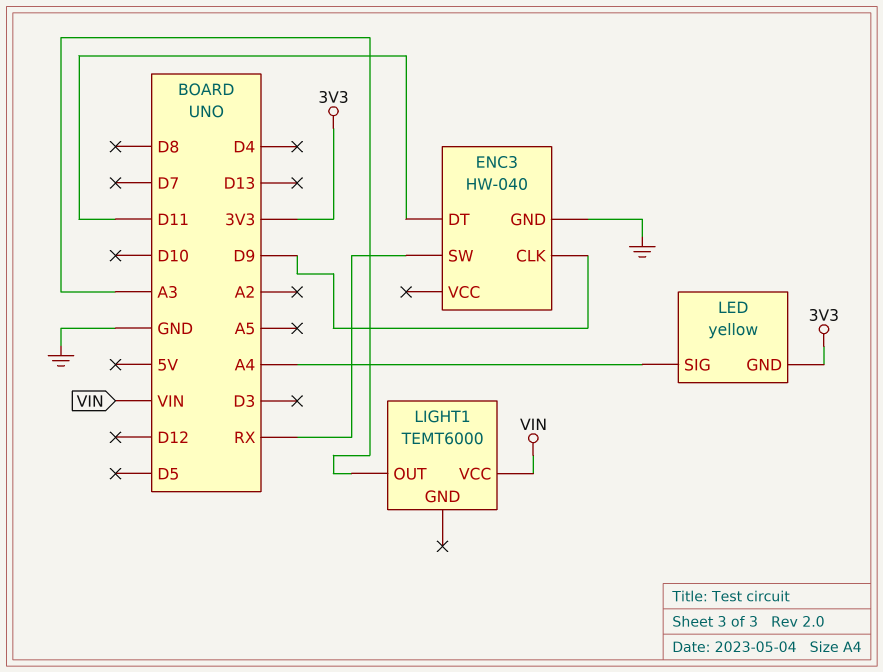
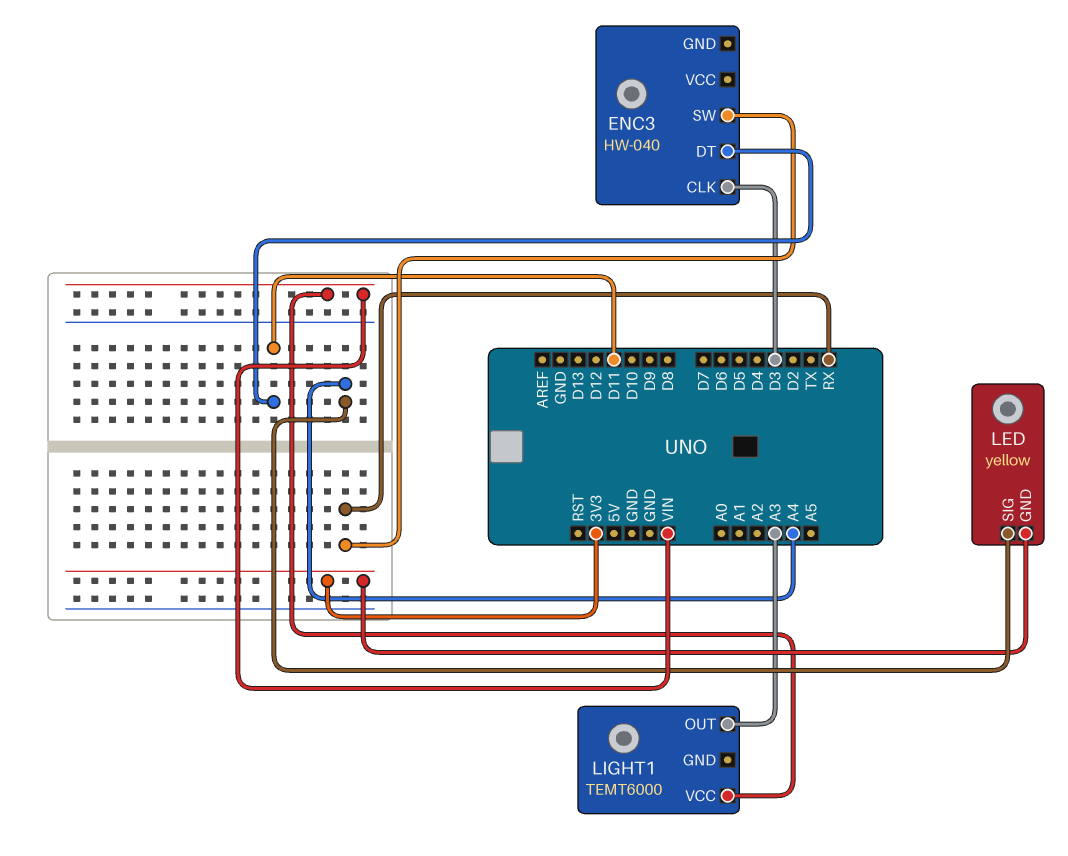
ENC3 pin CLK: D9 -> D3
ENC3 pin GND: GND -> none

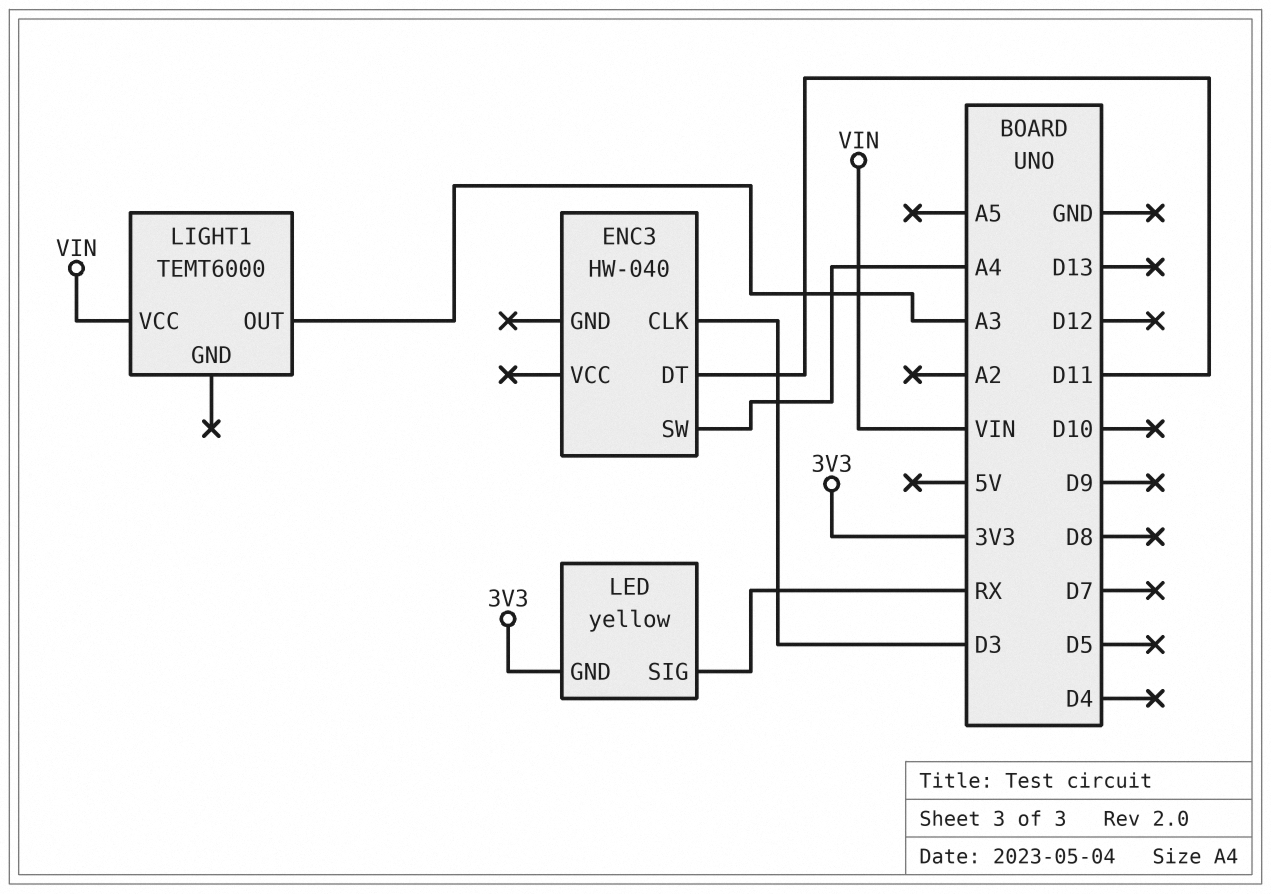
ENC3 pin SW: RX -> A4
LED pin SIG: A4 -> RX

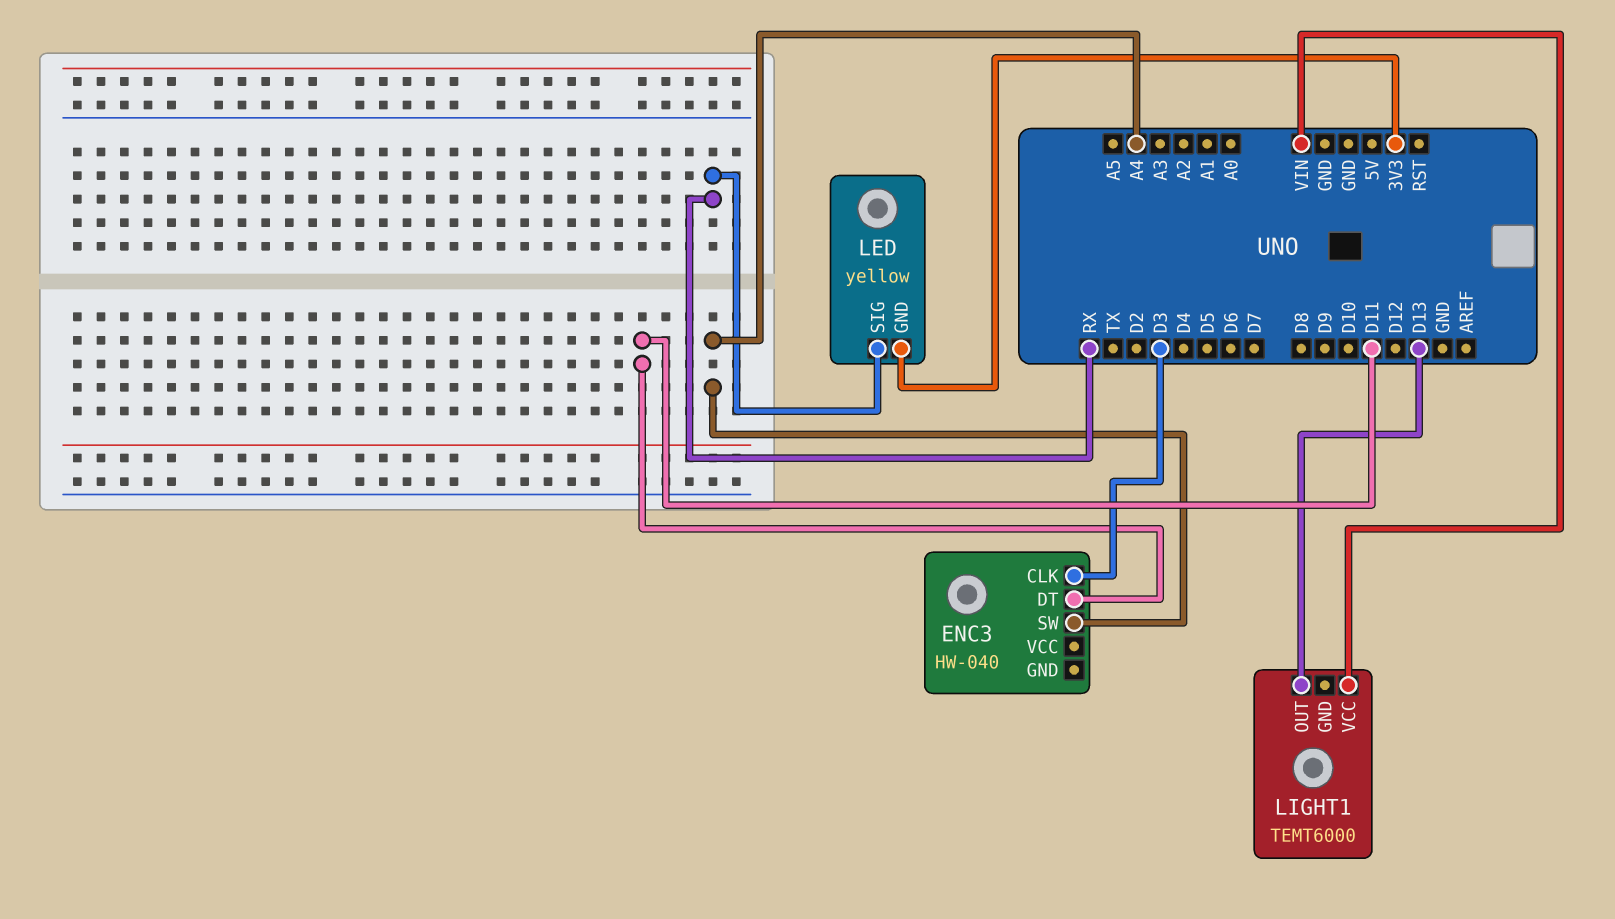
LIGHT1 pin OUT: A3 -> D13

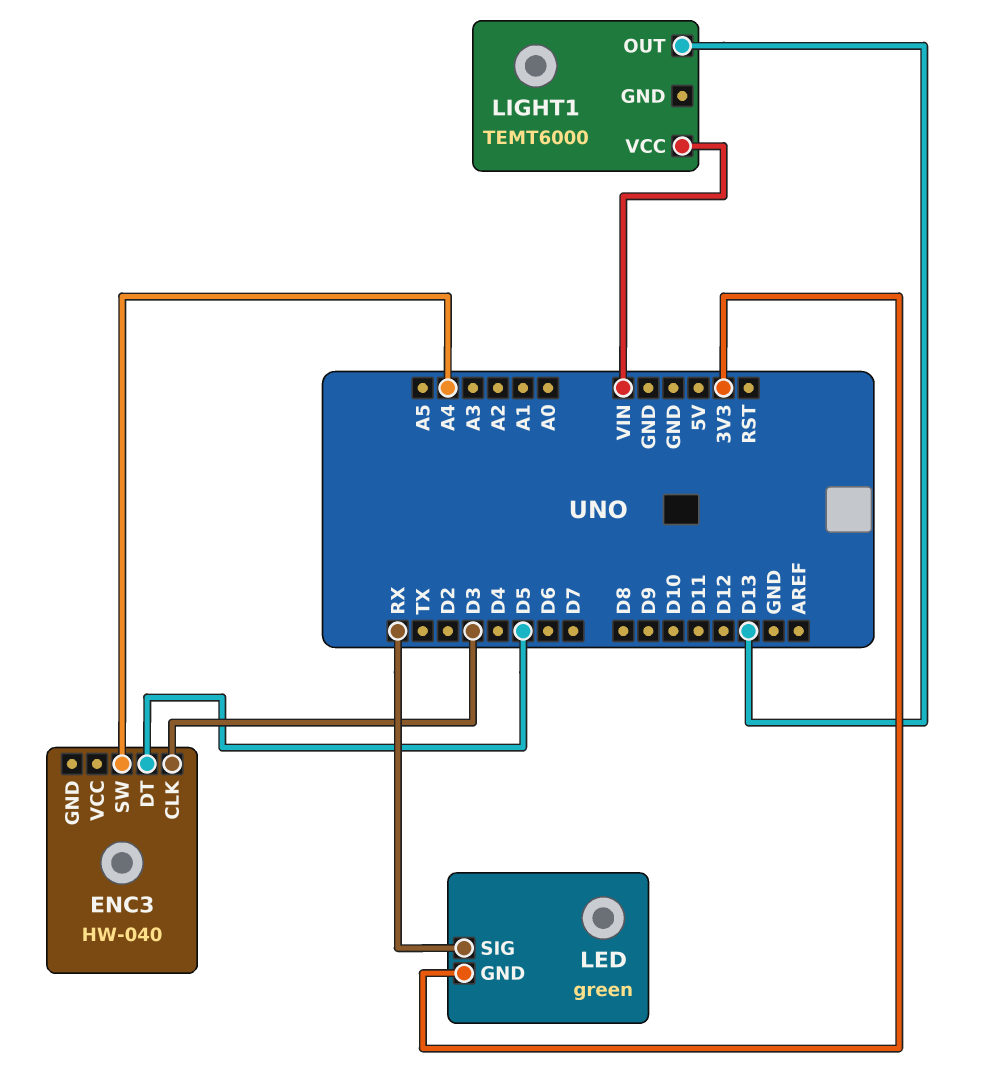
ENC3 pin DT: D11 -> D5
LED: yellow -> green

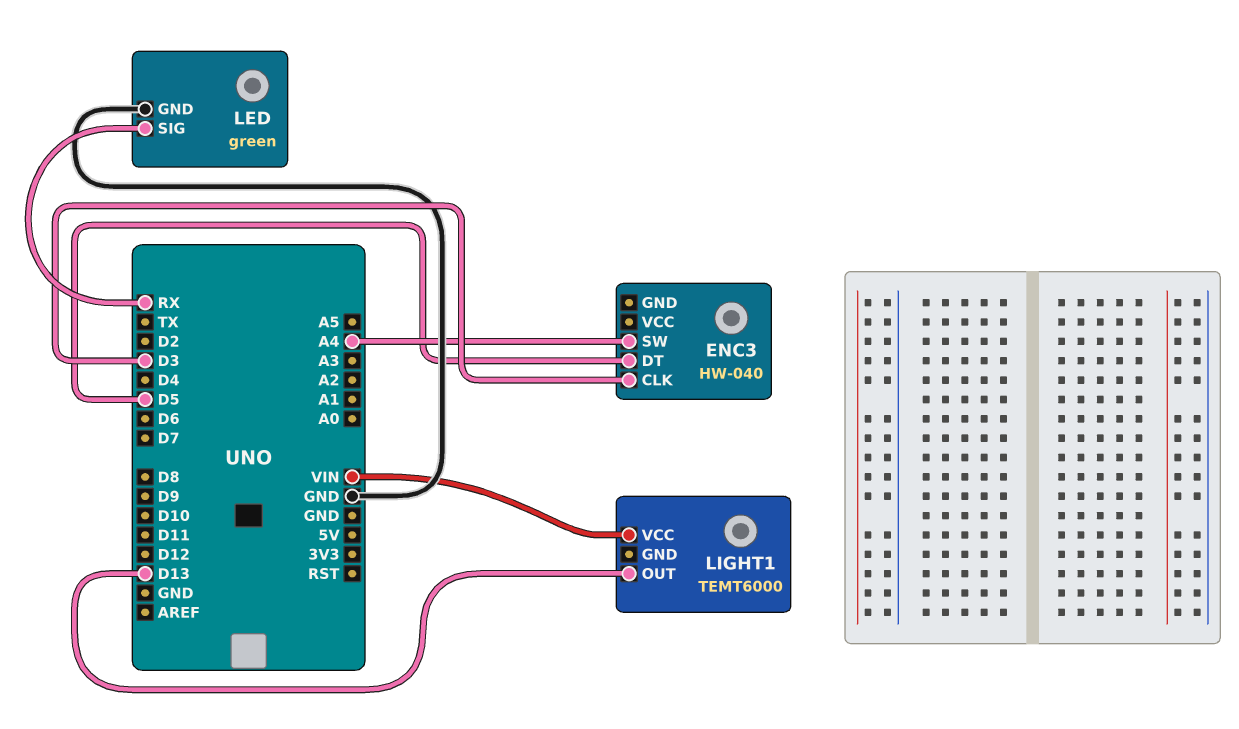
LED pin GND: 3V3 -> GND

